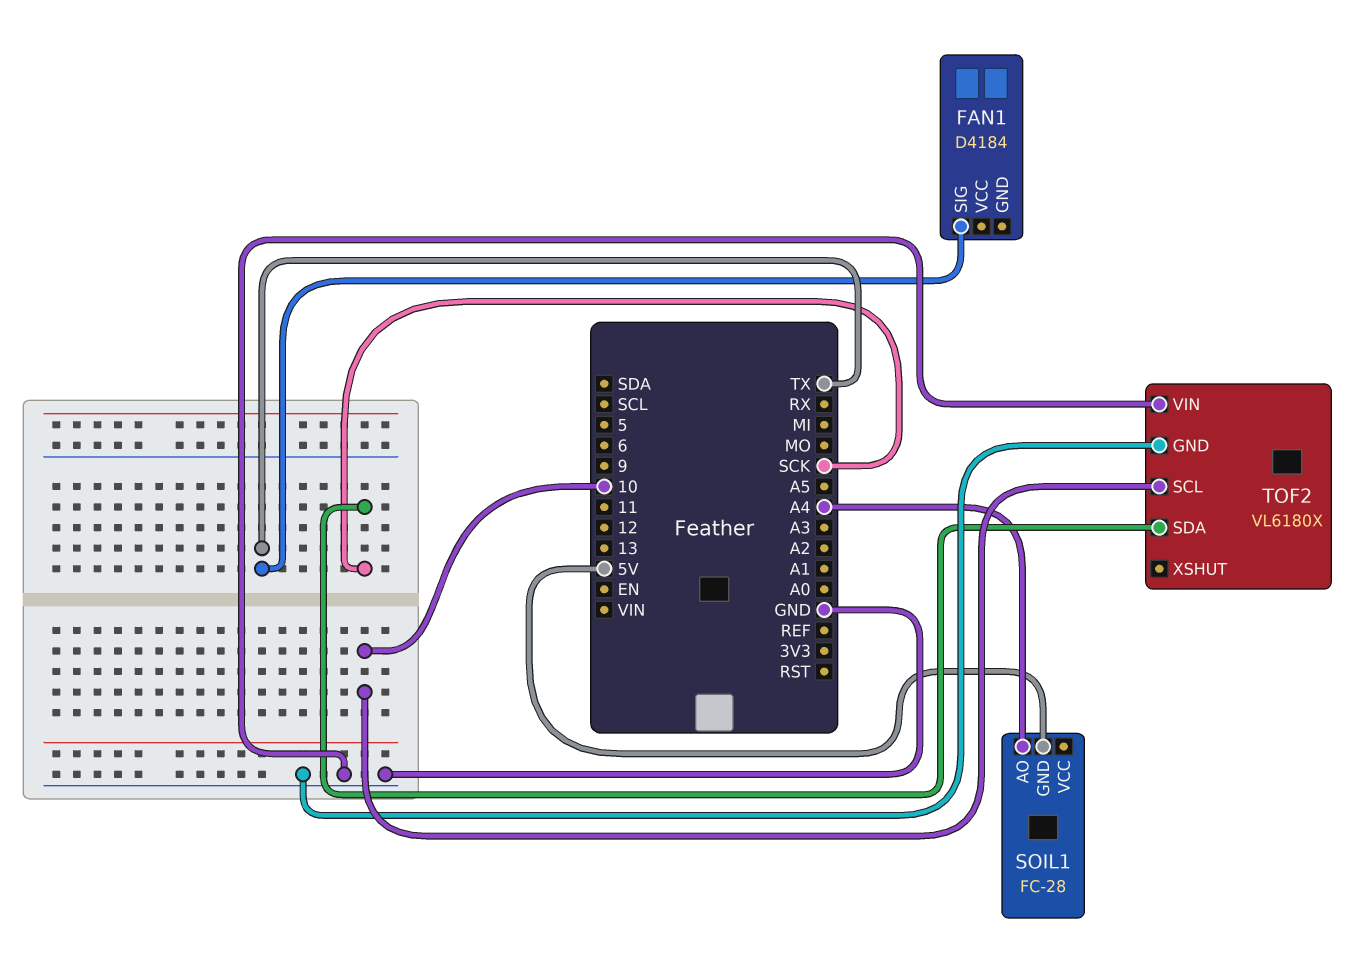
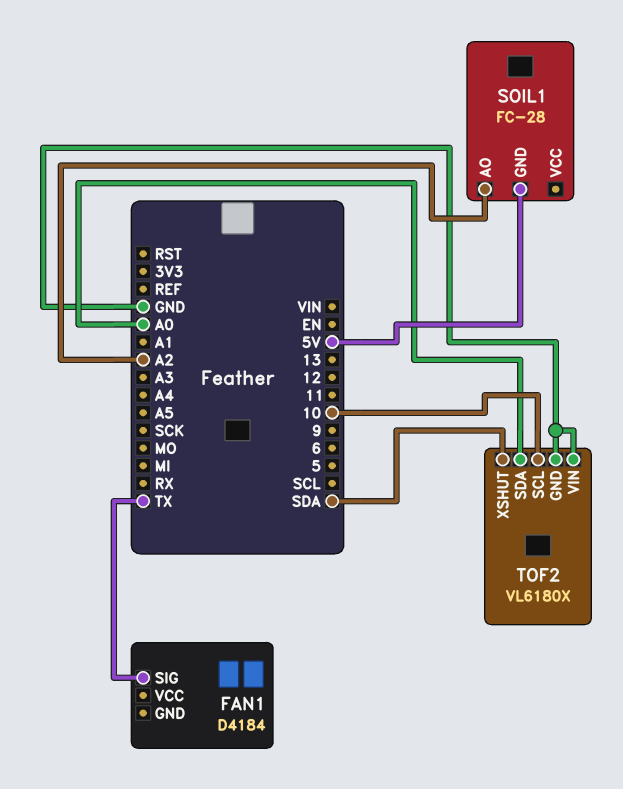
SOIL1 pin AO: A4 -> A2
TOF2 pin SDA: SCK -> A0
TOF2 pin XSHUT: none -> SDA

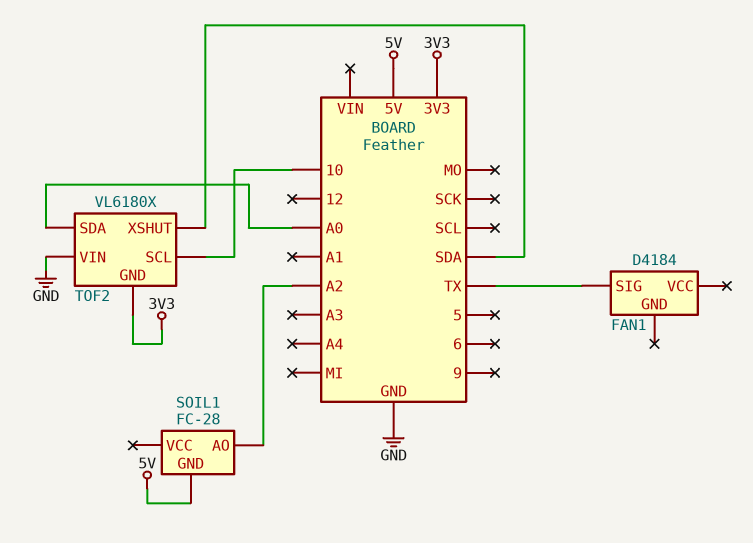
TOF2 pin GND: GND -> 3V3

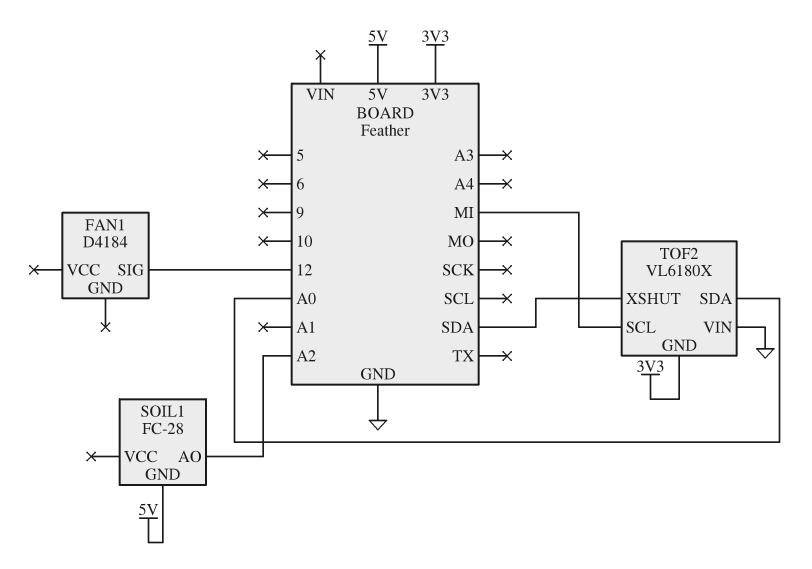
FAN1 pin SIG: TX -> 12
TOF2 pin SCL: 10 -> MI

